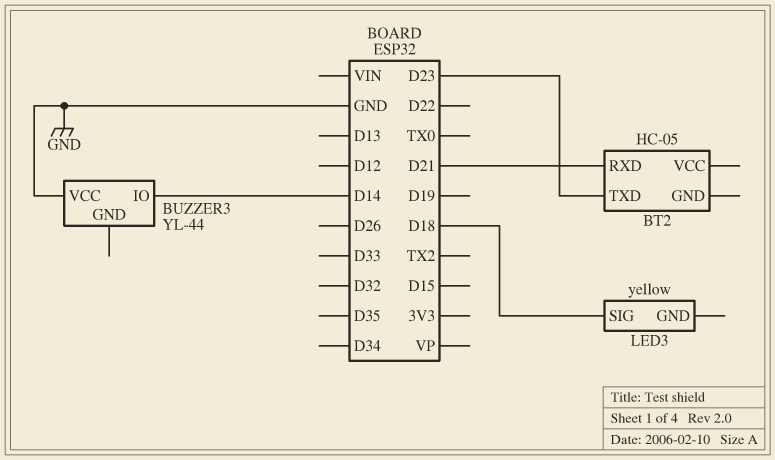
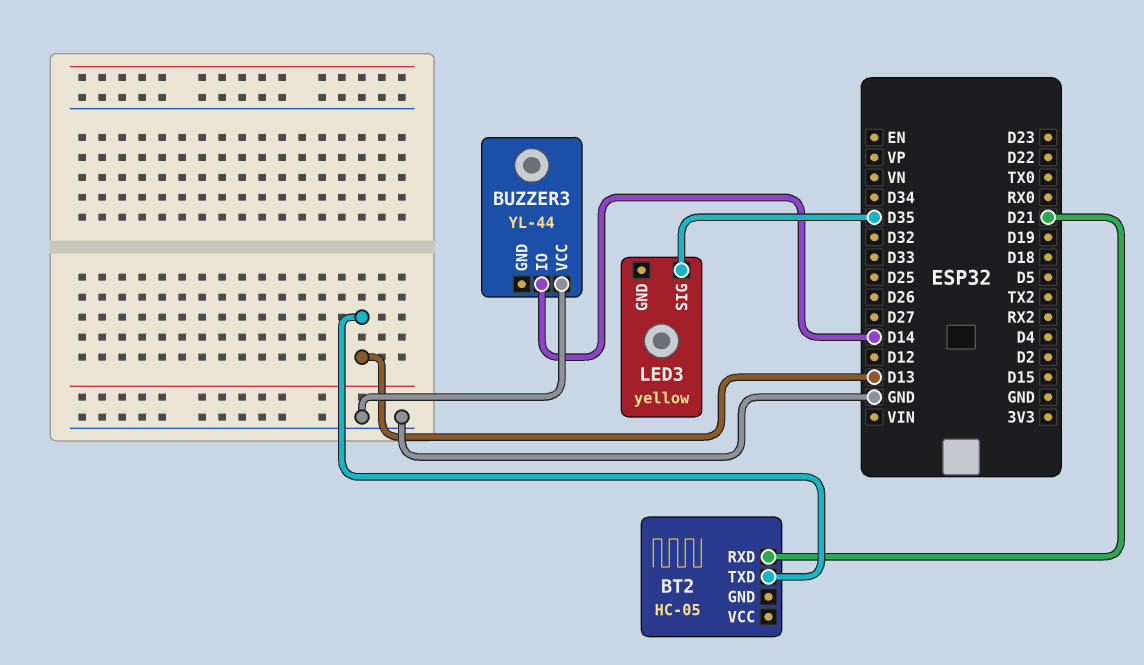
BT2 pin TXD: D23 -> D13
LED3 pin SIG: D18 -> D35

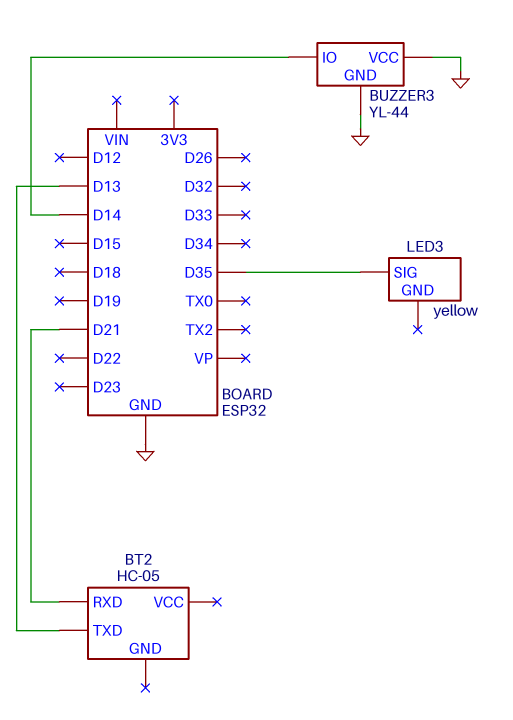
BUZZER3 pin GND: none -> GND

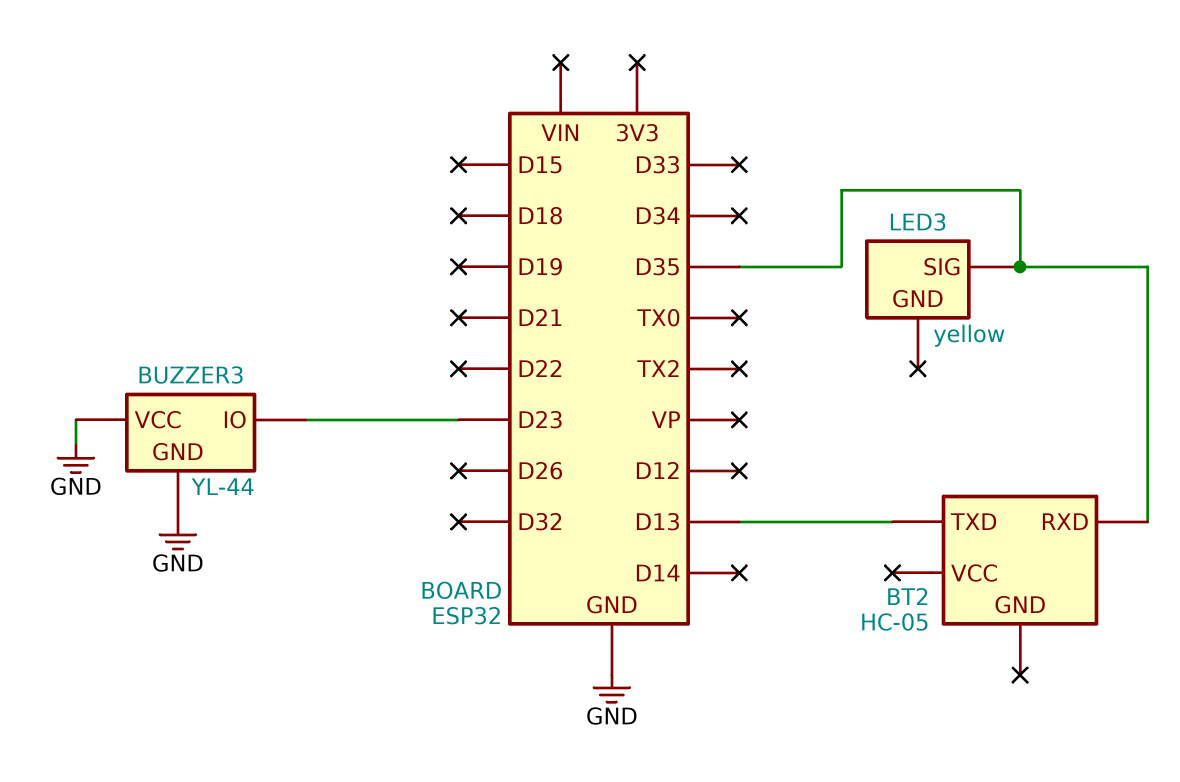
BT2 pin RXD: D21 -> D35
BUZZER3 pin IO: D14 -> D23

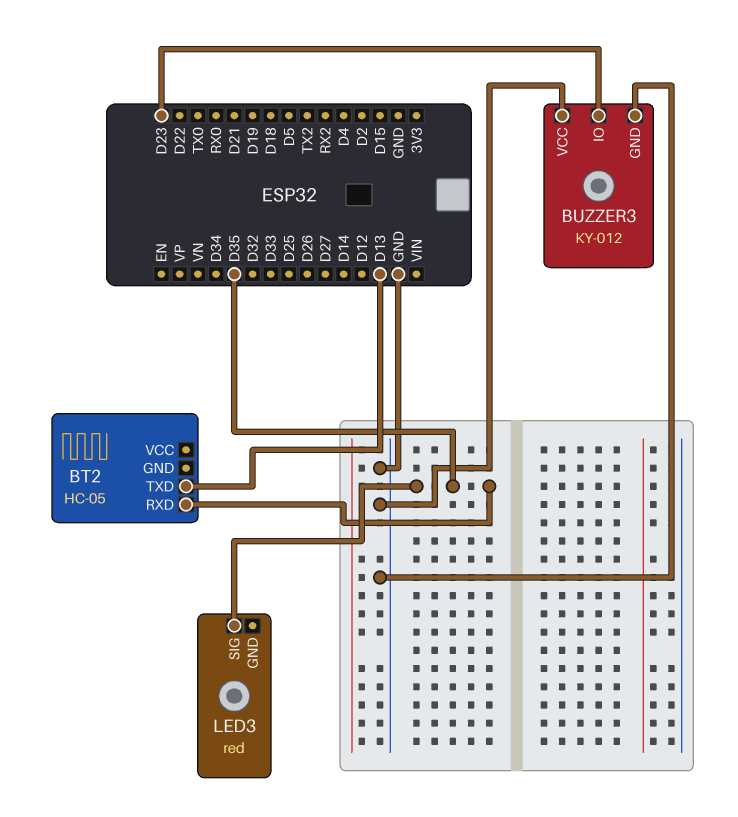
BUZZER3: YL-44 -> KY-012
LED3: yellow -> red

